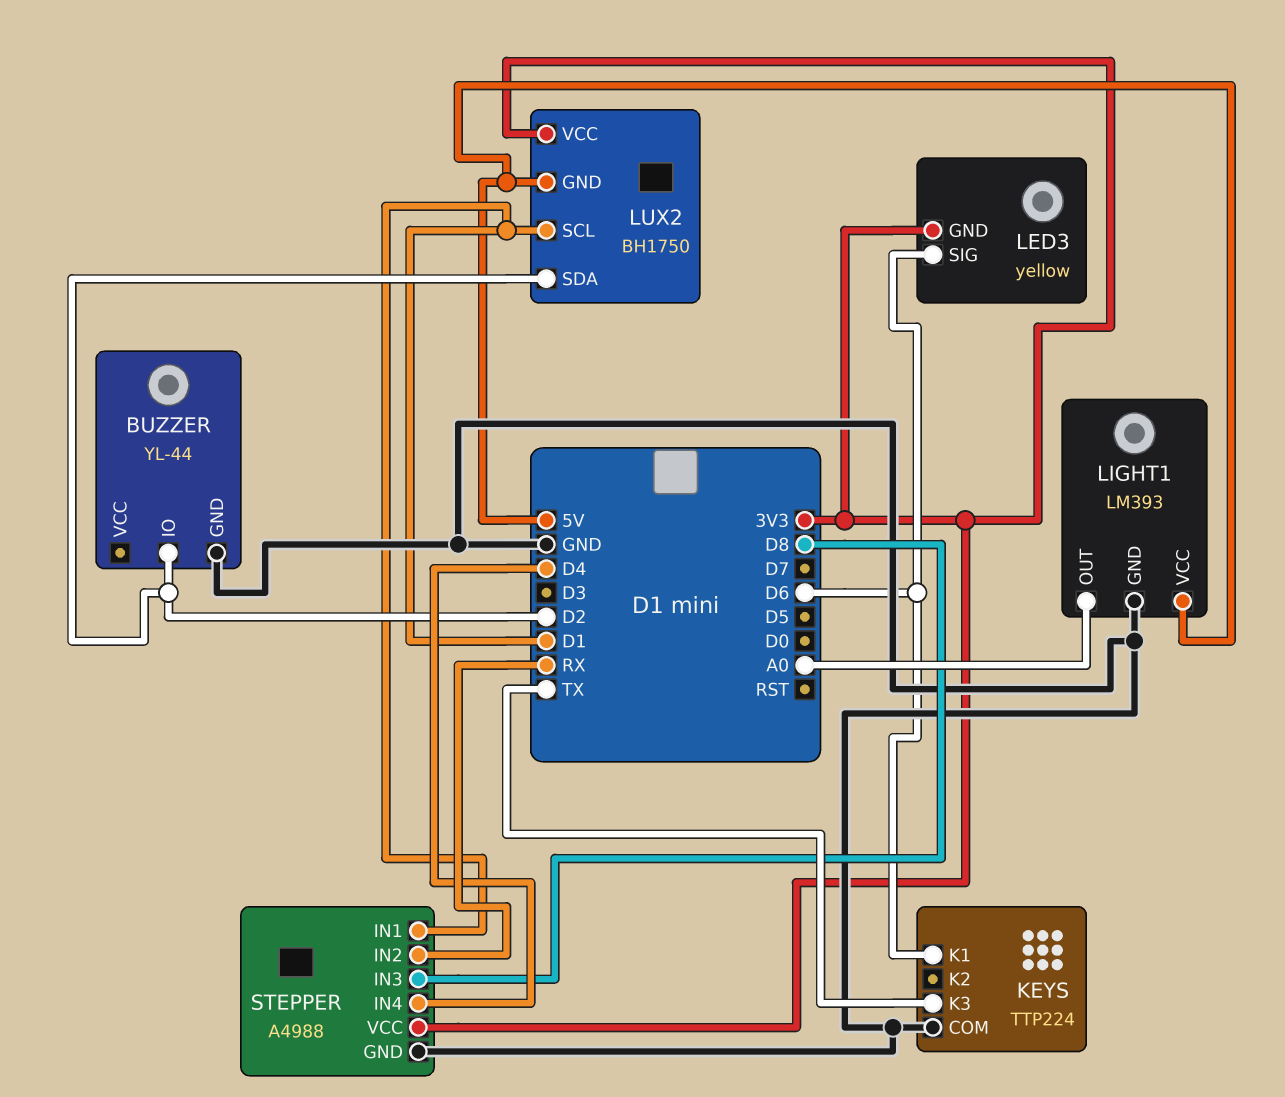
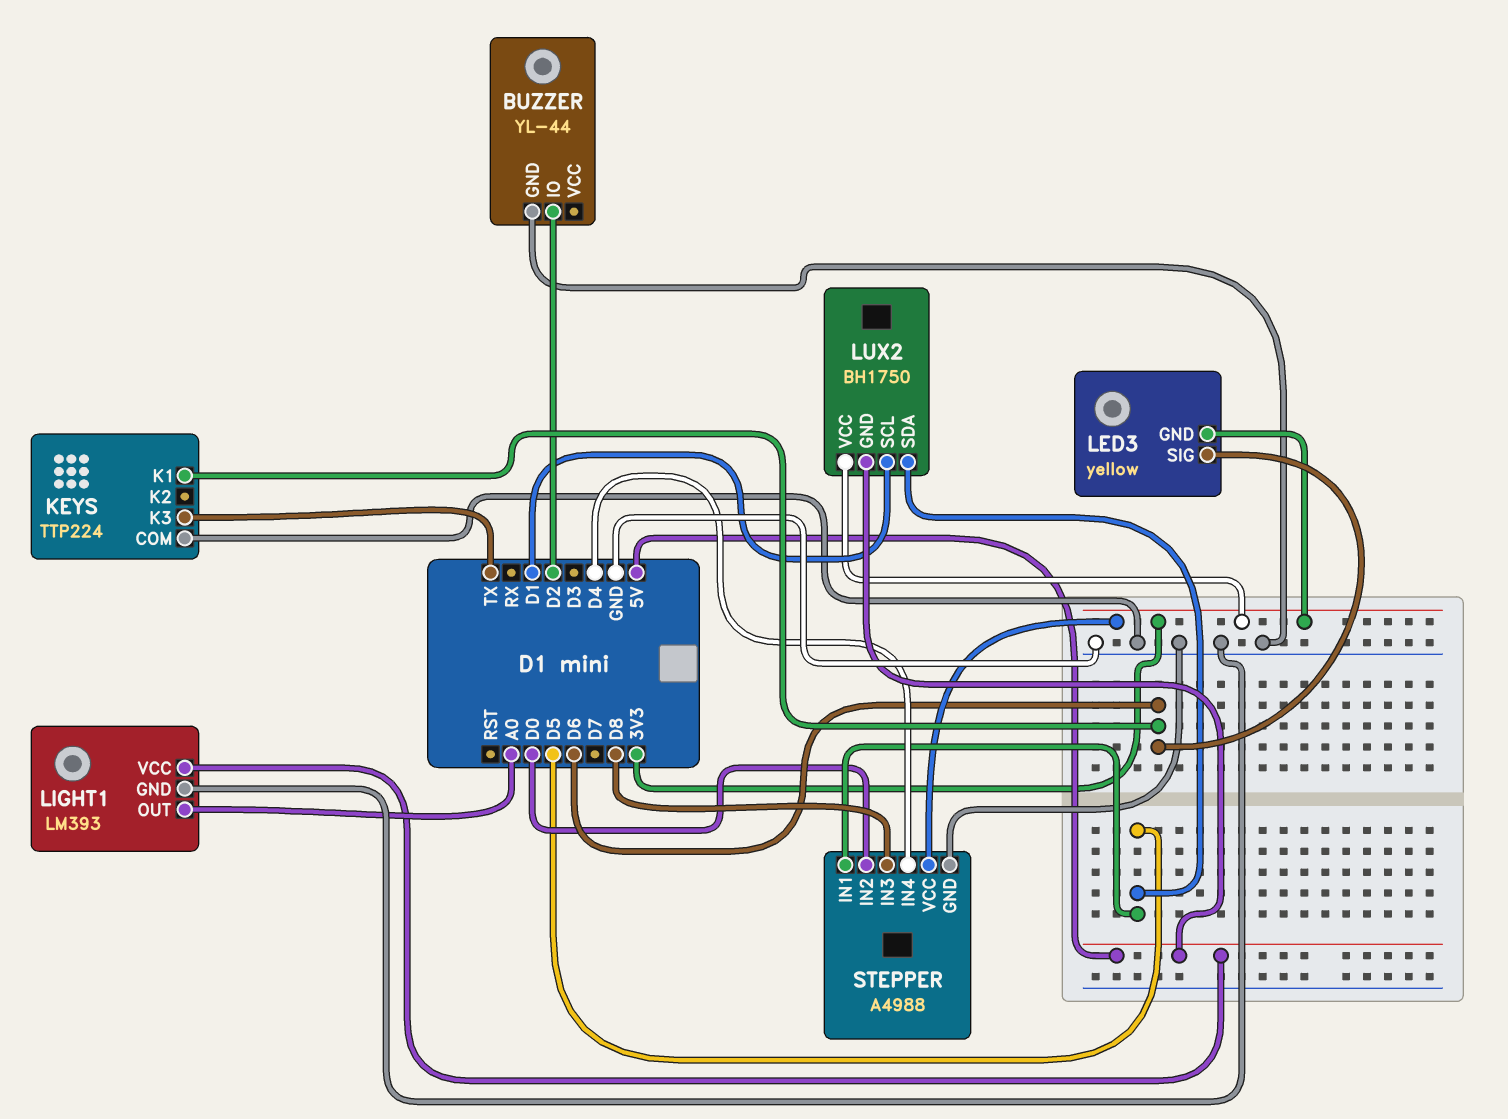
LUX2 pin SDA: D2 -> D5
STEPPER pin IN1: D1 -> D5
STEPPER pin IN2: RX -> D0

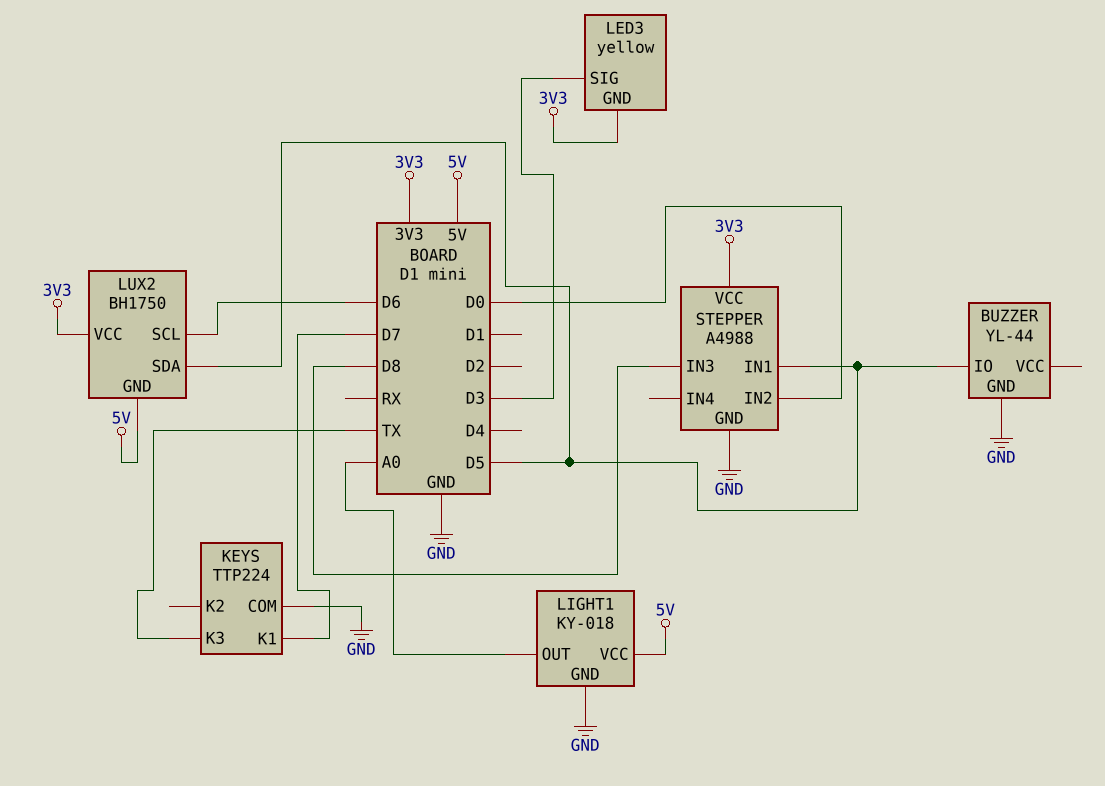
BUZZER pin IO: D2 -> D5
KEYS pin K1: D6 -> D7
LED3 pin SIG: D6 -> D3
LIGHT1: LM393 -> KY-018
LUX2 pin SCL: D1 -> D6
STEPPER pin IN4: D4 -> none

